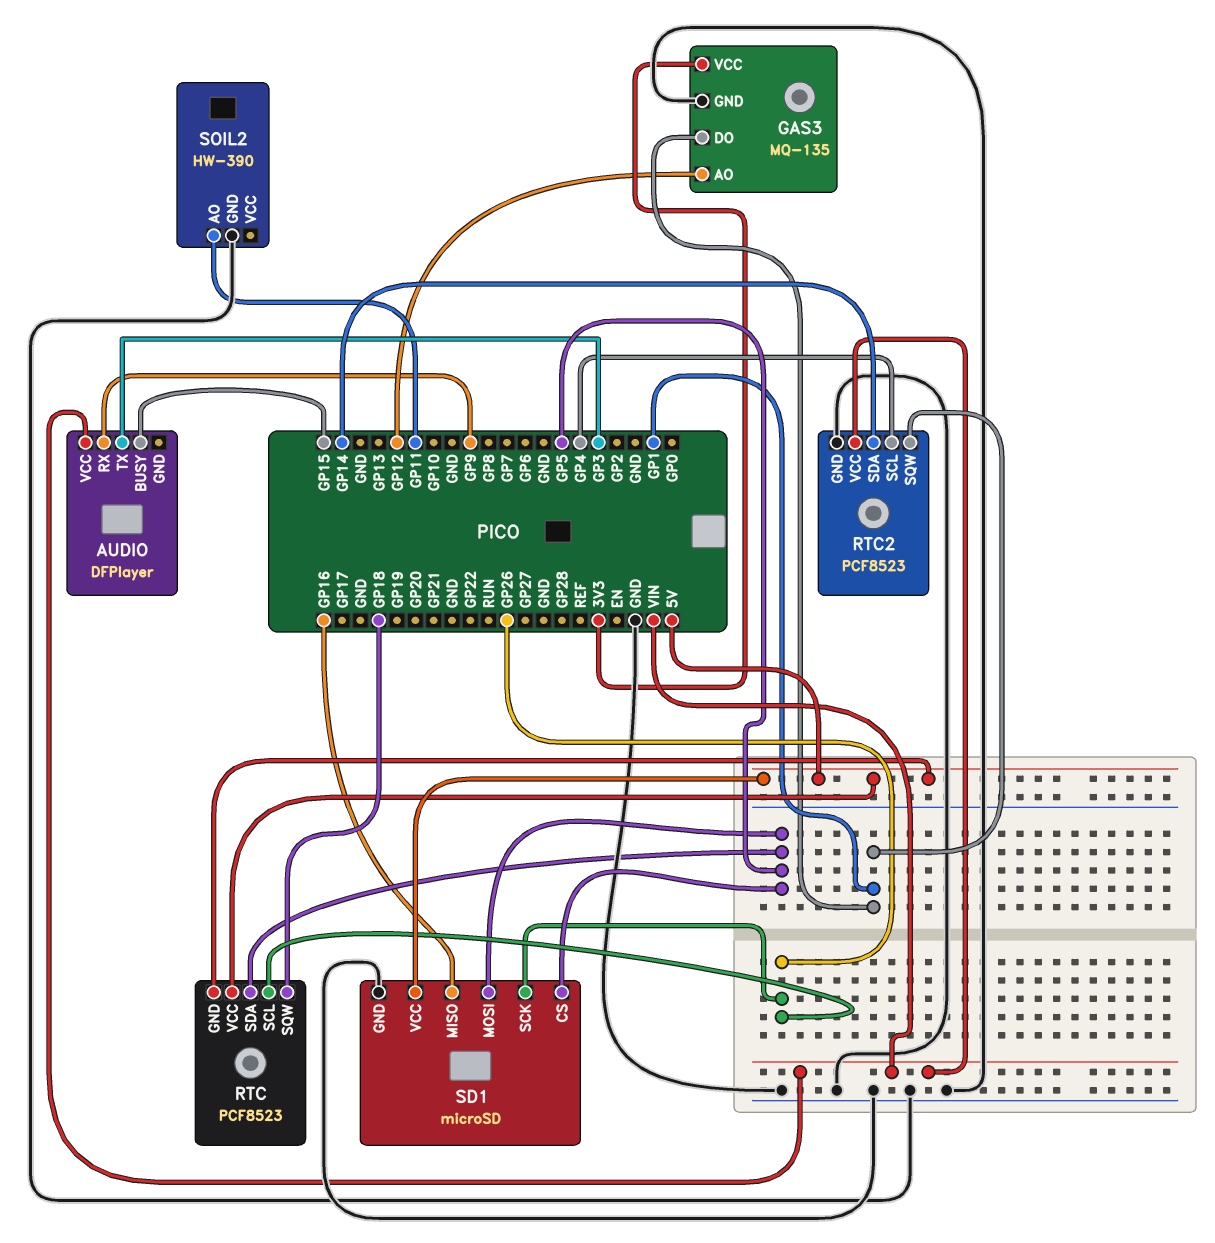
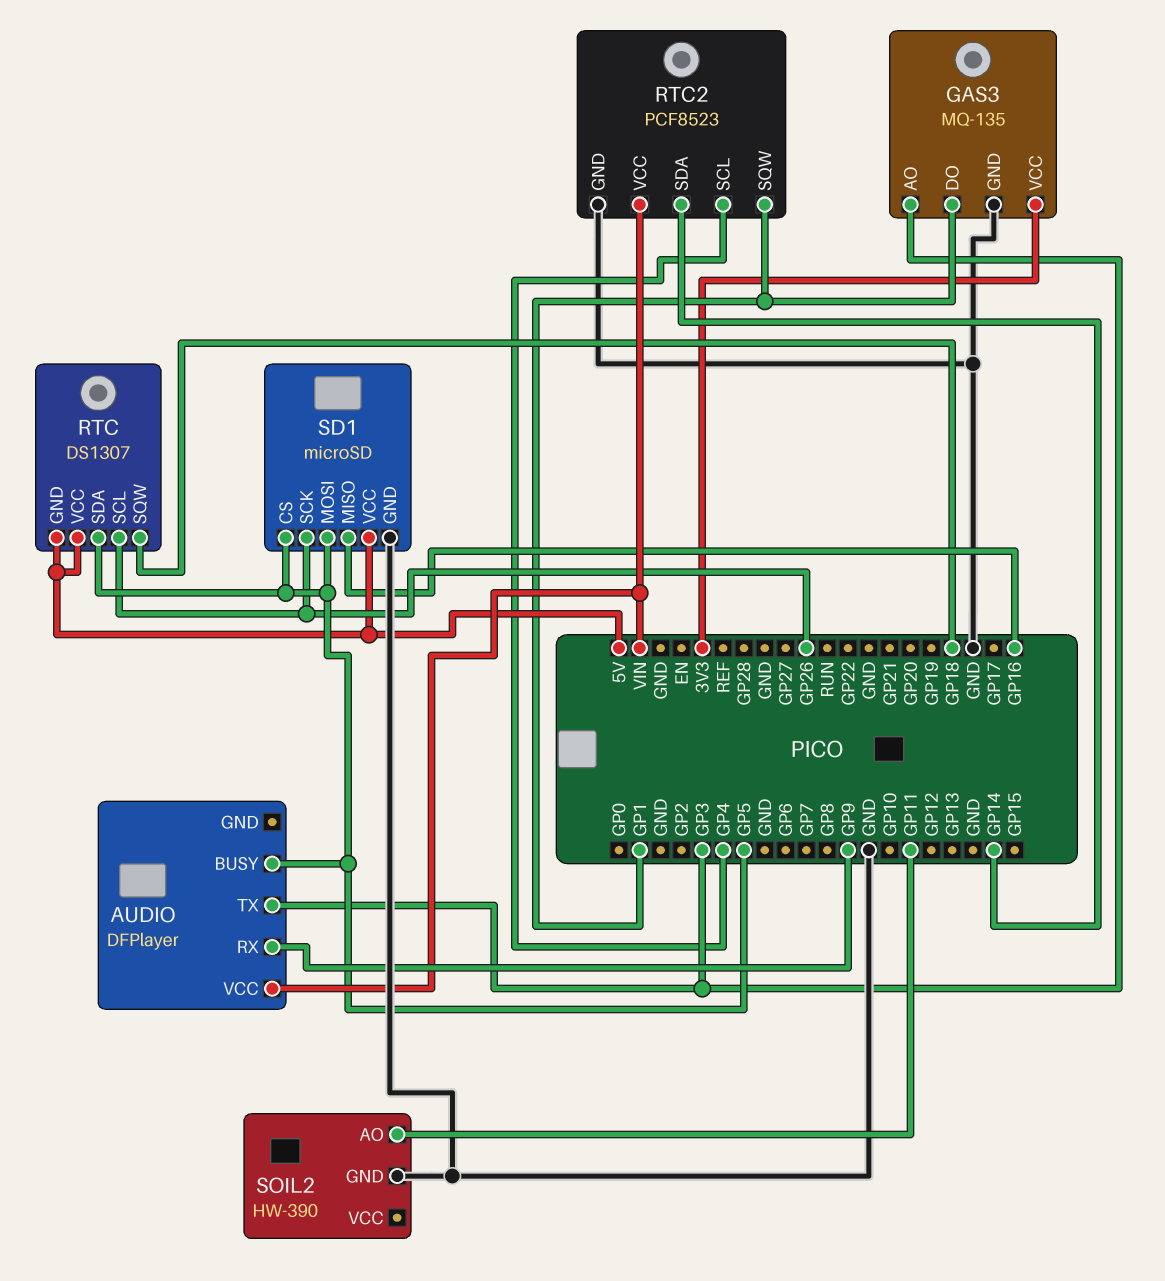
AUDIO pin BUSY: GP15 -> GP5
GAS3 pin AO: GP12 -> GP3
RTC: PCF8523 -> DS1307

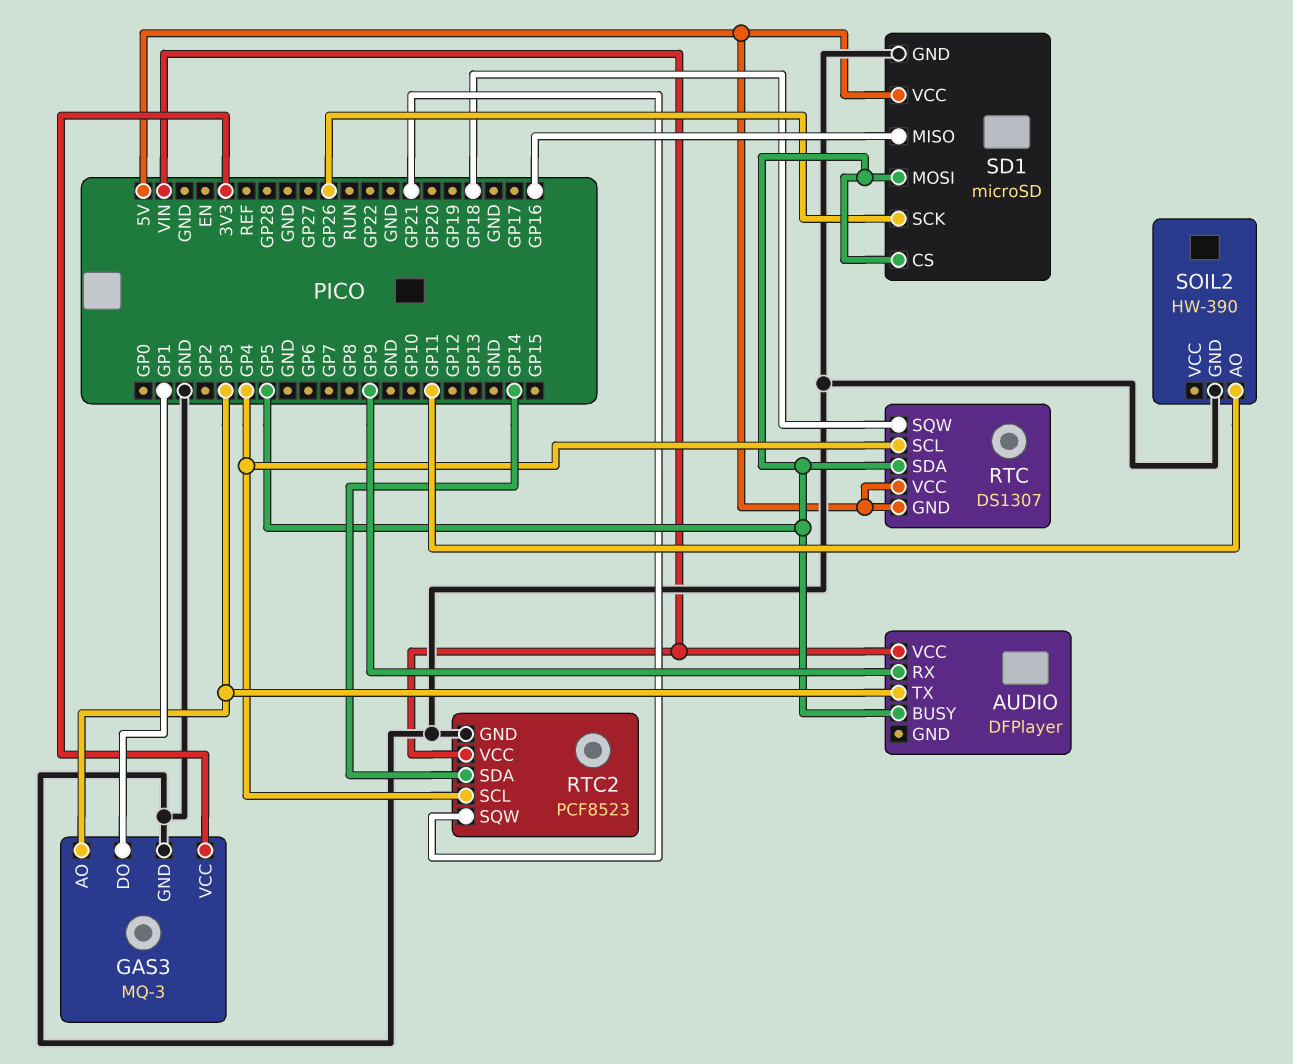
GAS3: MQ-135 -> MQ-3
RTC pin SCL: GP26 -> GP4
RTC2 pin SQW: GP1 -> GP21

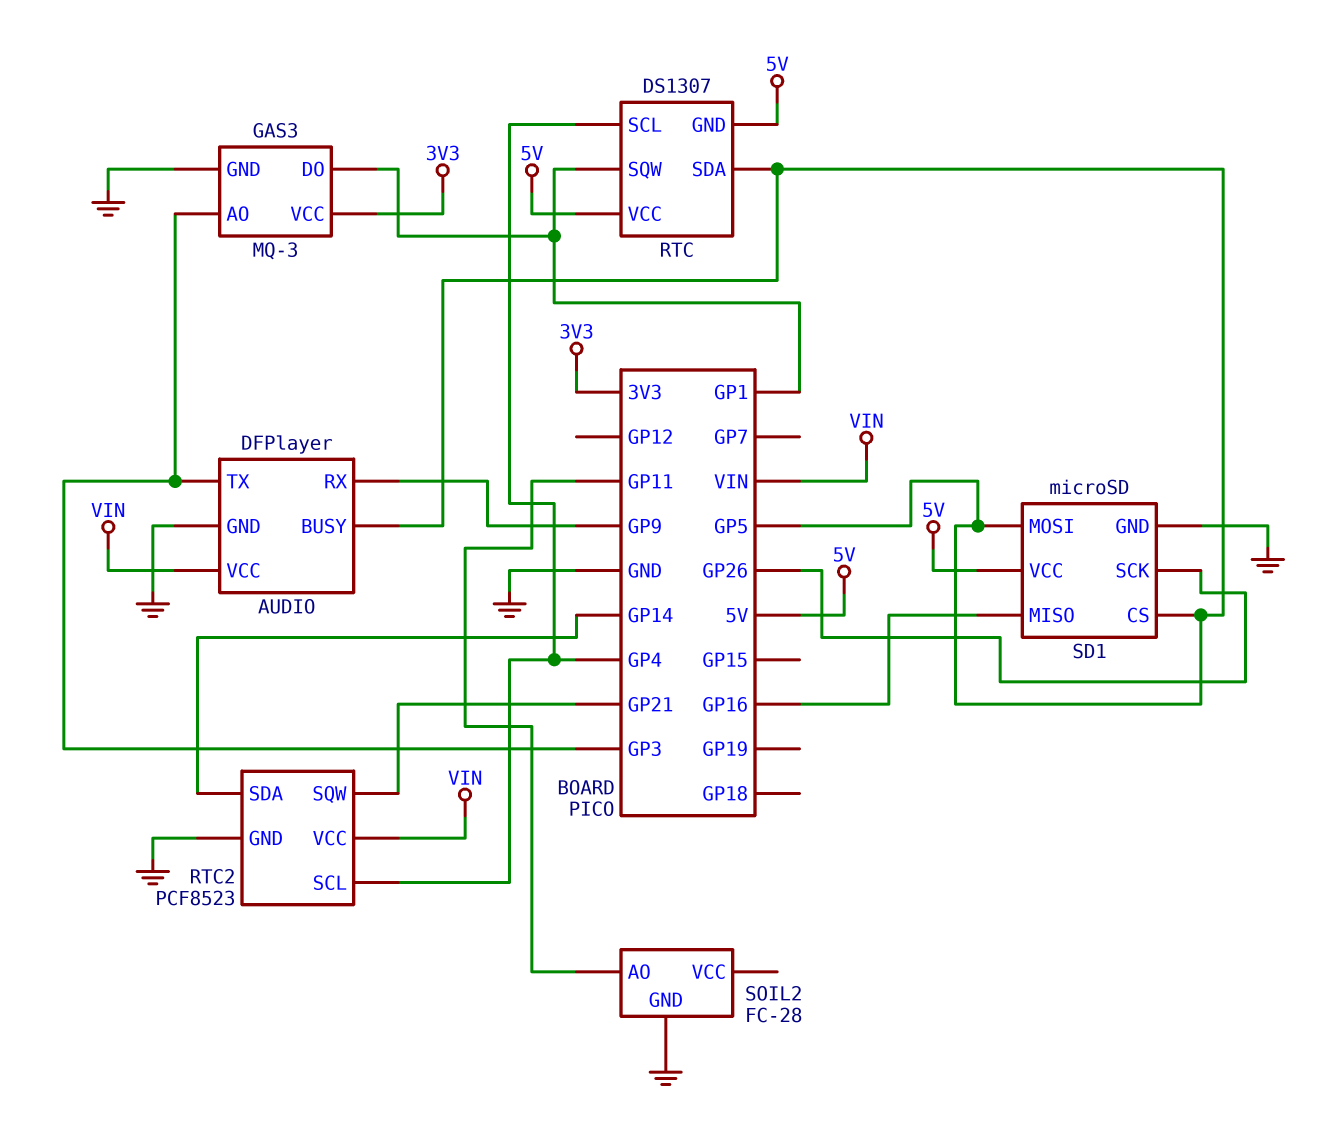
AUDIO pin GND: none -> GND
RTC pin SQW: GP18 -> GP1
SOIL2: HW-390 -> FC-28

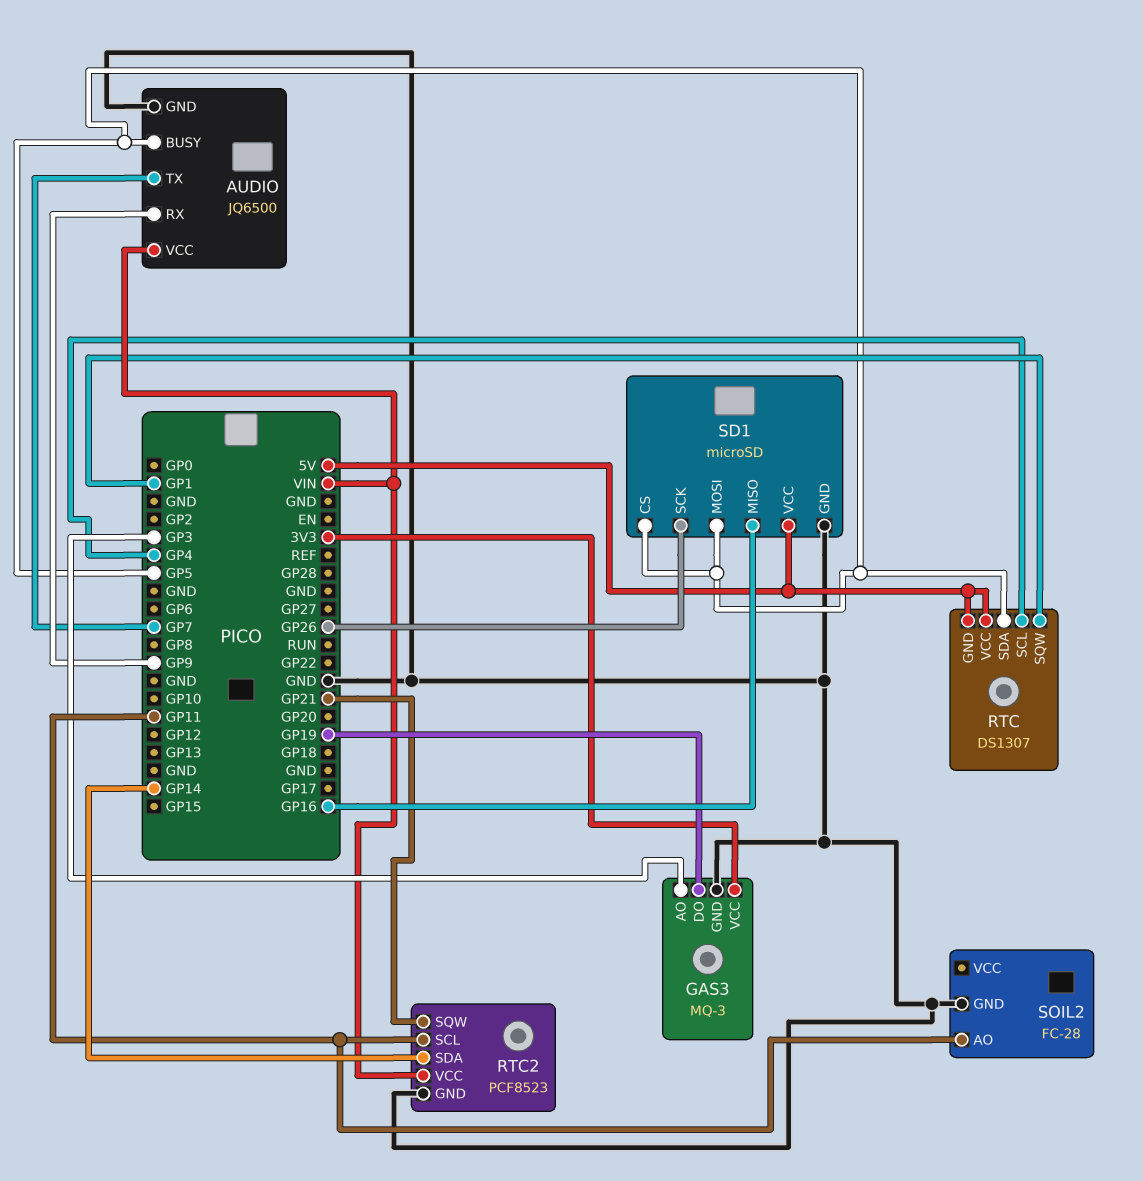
AUDIO: DFPlayer -> JQ6500
AUDIO pin TX: GP3 -> GP7
GAS3 pin DO: GP1 -> GP19
RTC2 pin SCL: GP4 -> GP11

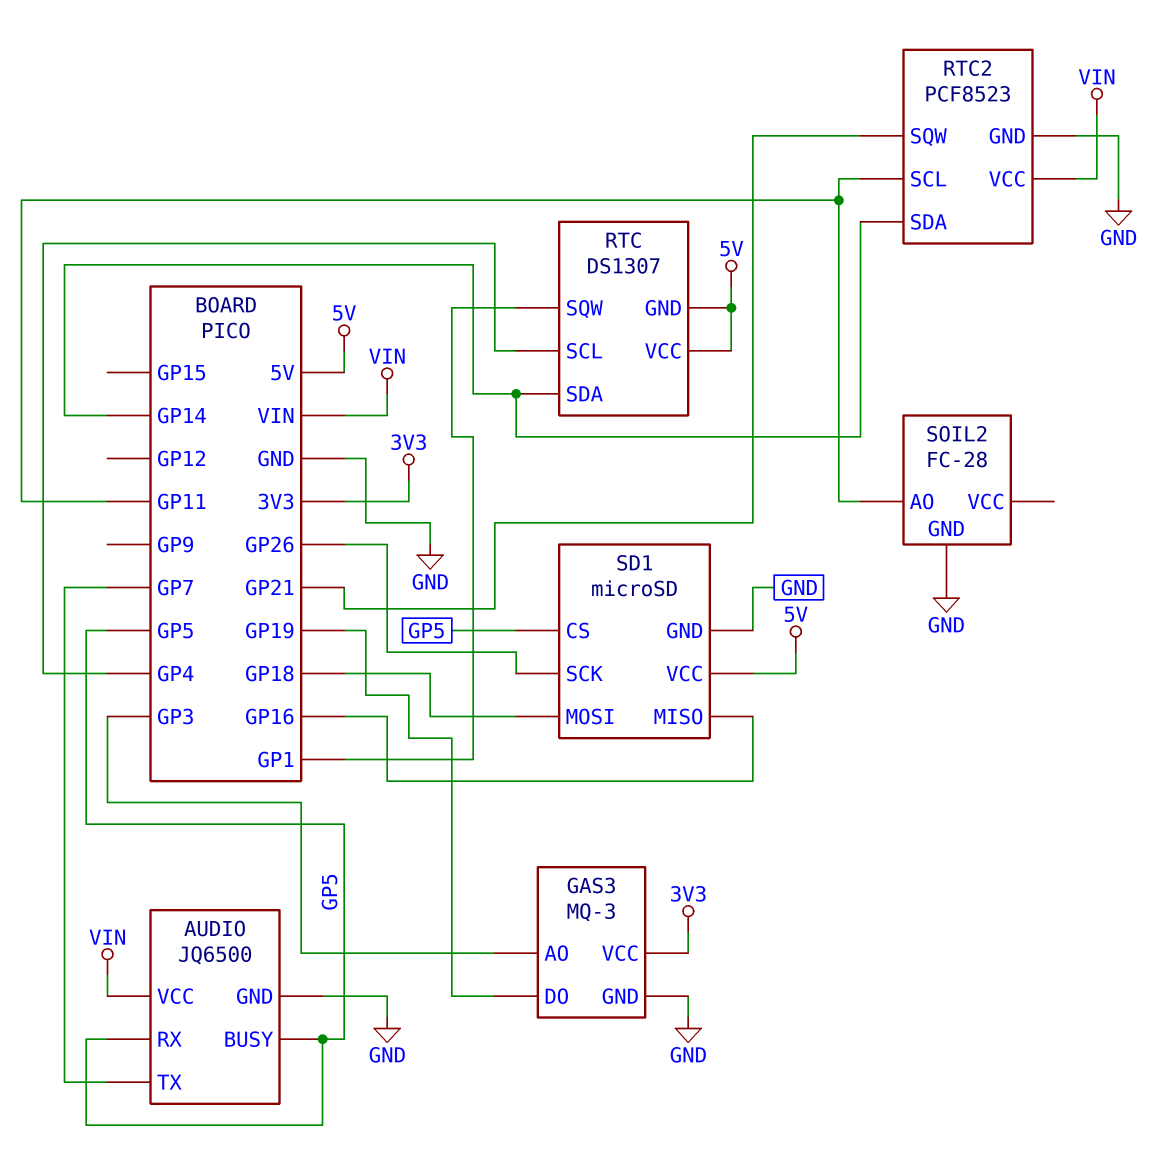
AUDIO pin RX: GP9 -> GP5
RTC pin SDA: GP5 -> GP14
SD1 pin MOSI: GP5 -> GP18

